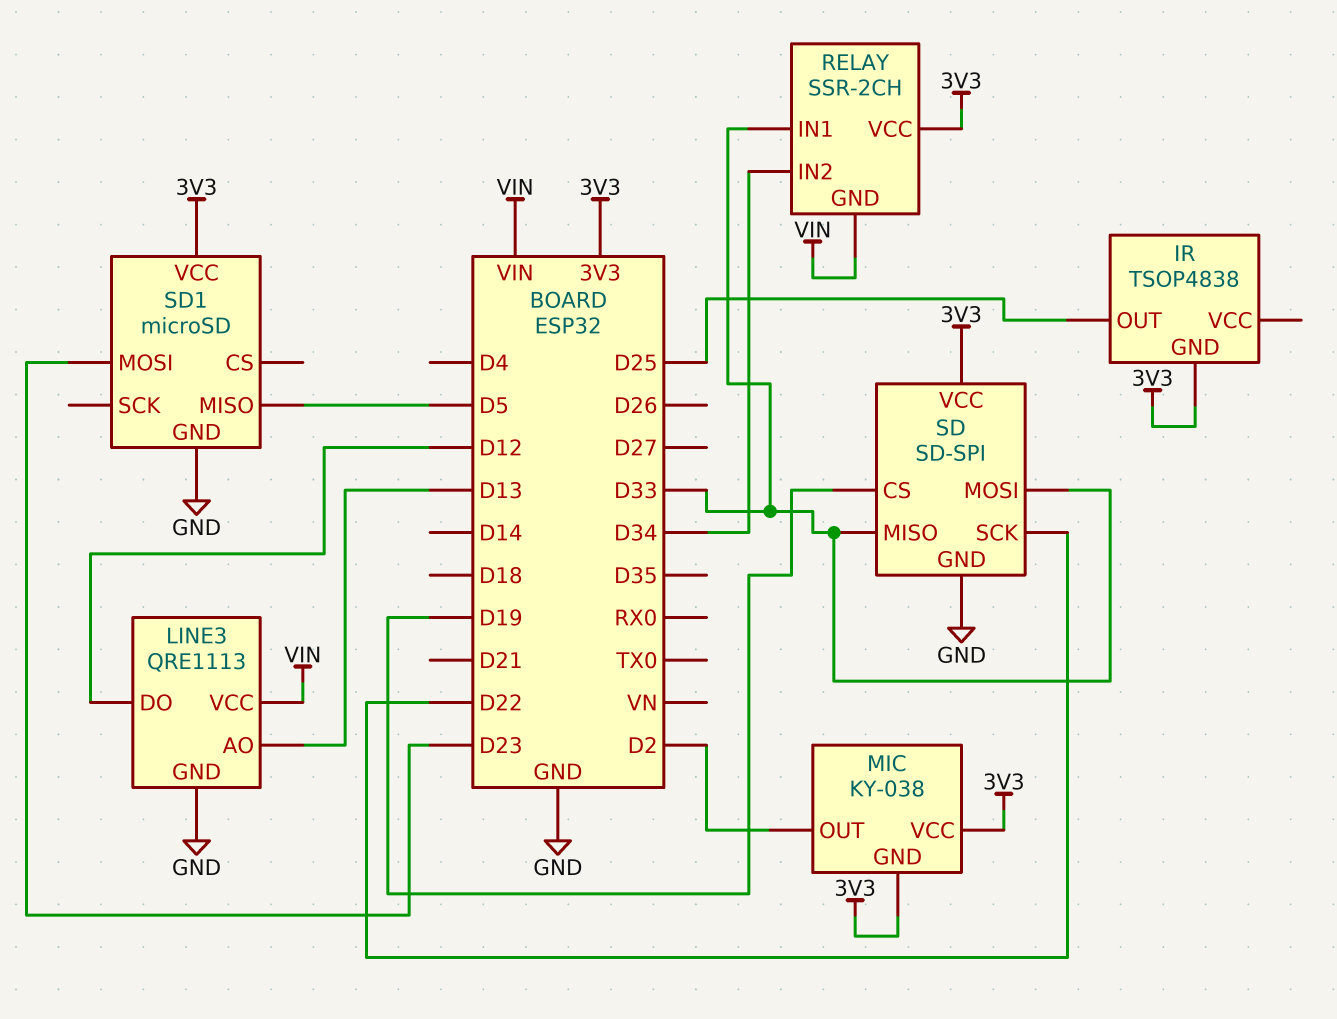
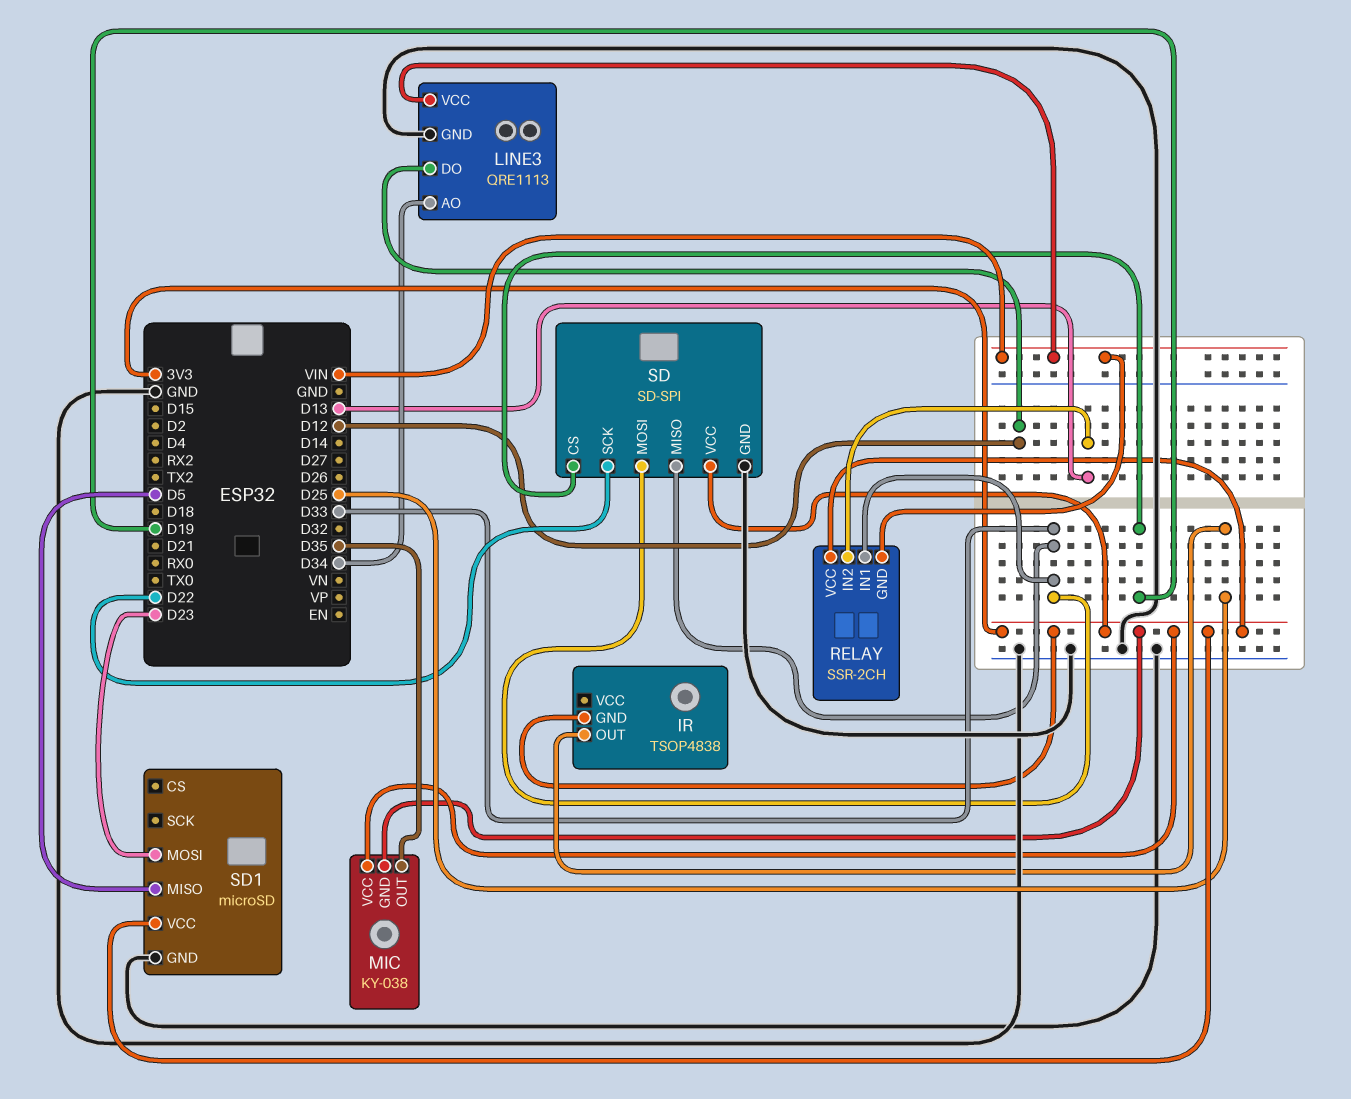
LINE3 pin AO: D13 -> D34
MIC pin OUT: D2 -> D35
RELAY pin IN2: D34 -> D13

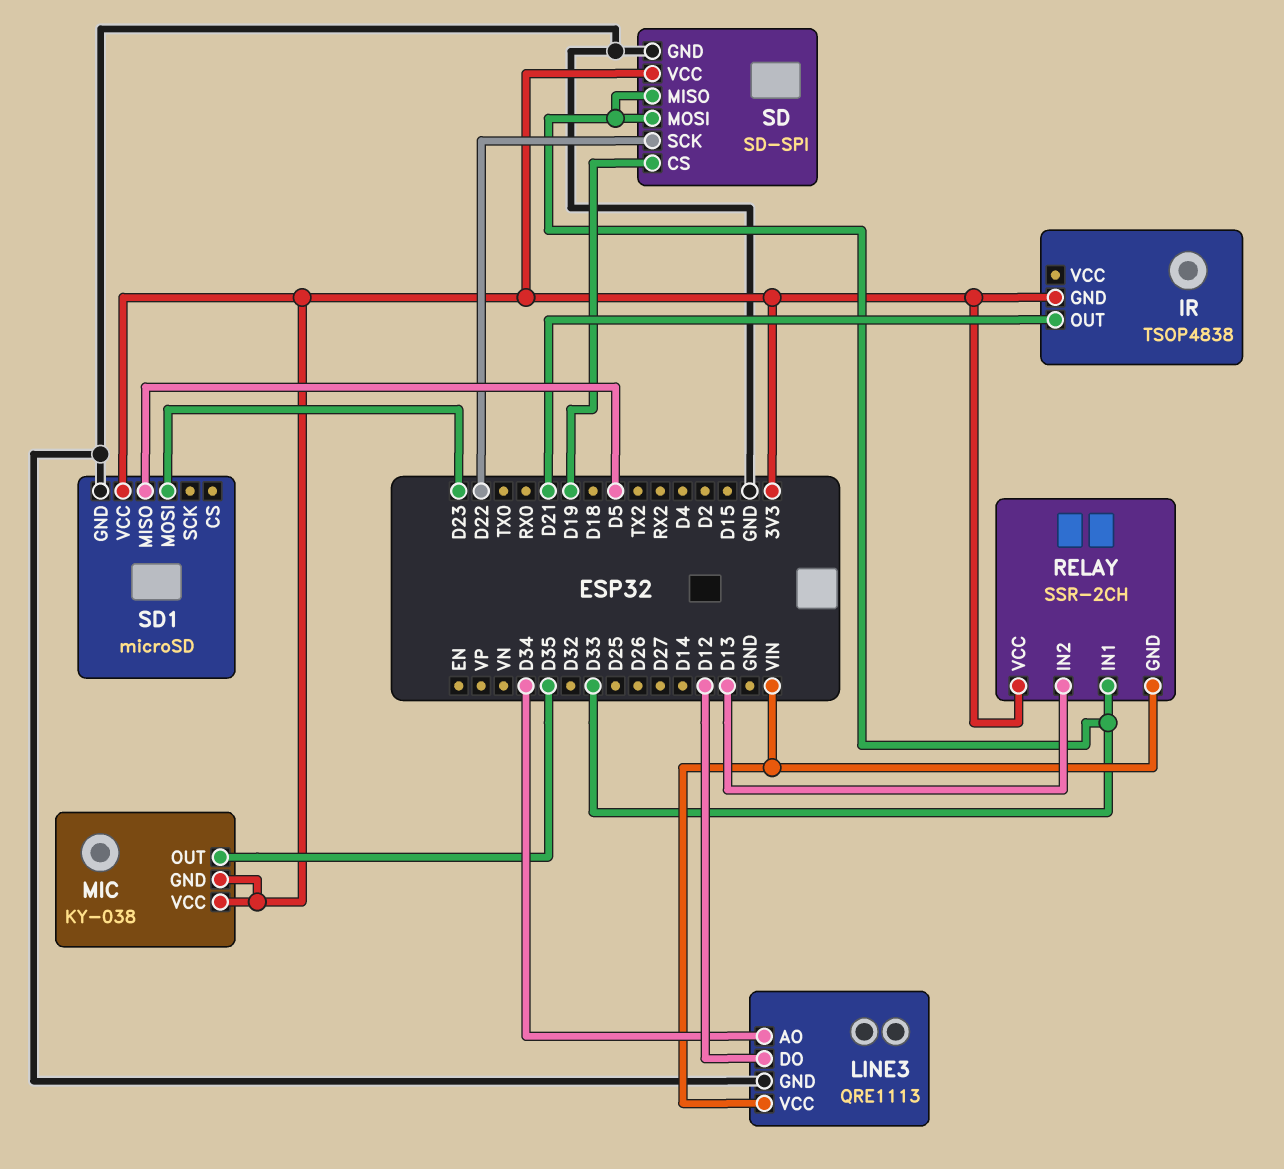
IR pin OUT: D25 -> D21

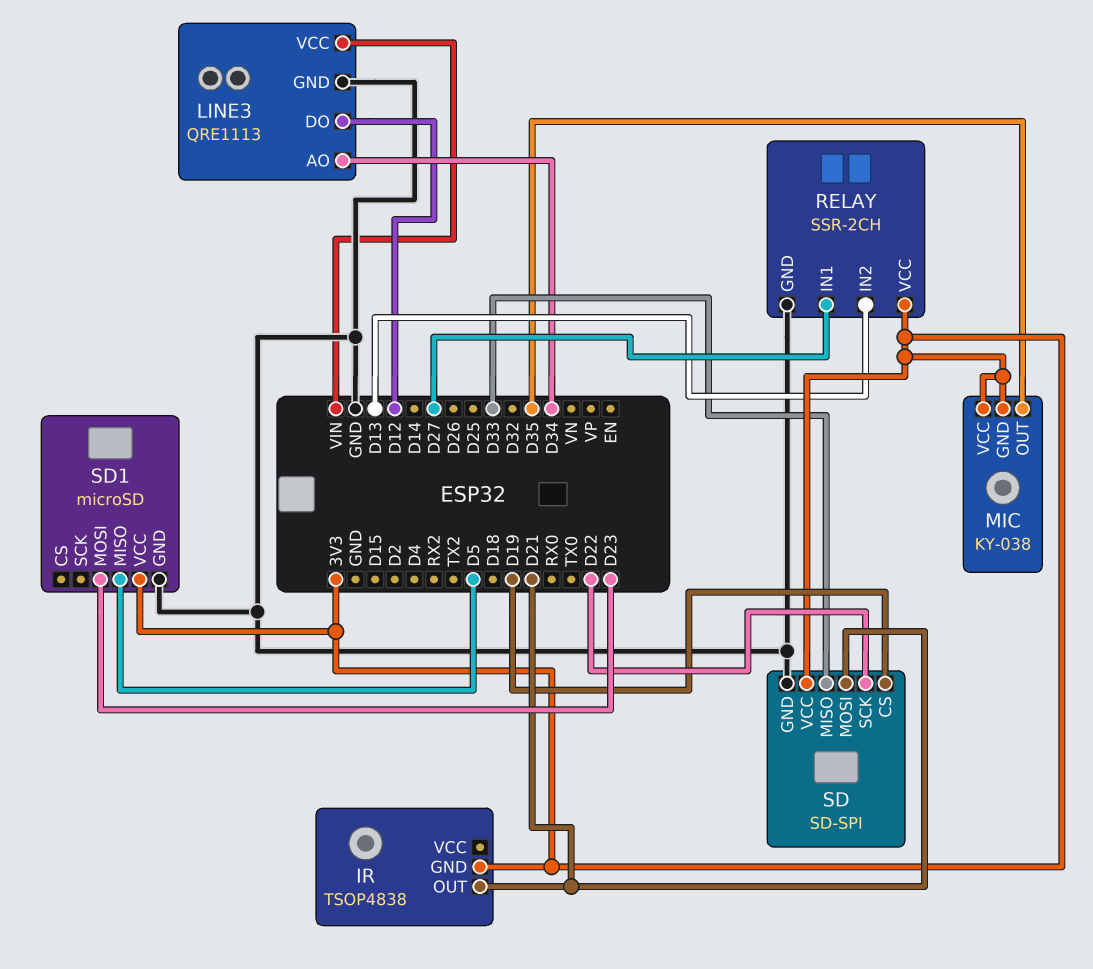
RELAY pin GND: VIN -> GND
RELAY pin IN1: D33 -> D27
SD pin MOSI: D33 -> D21

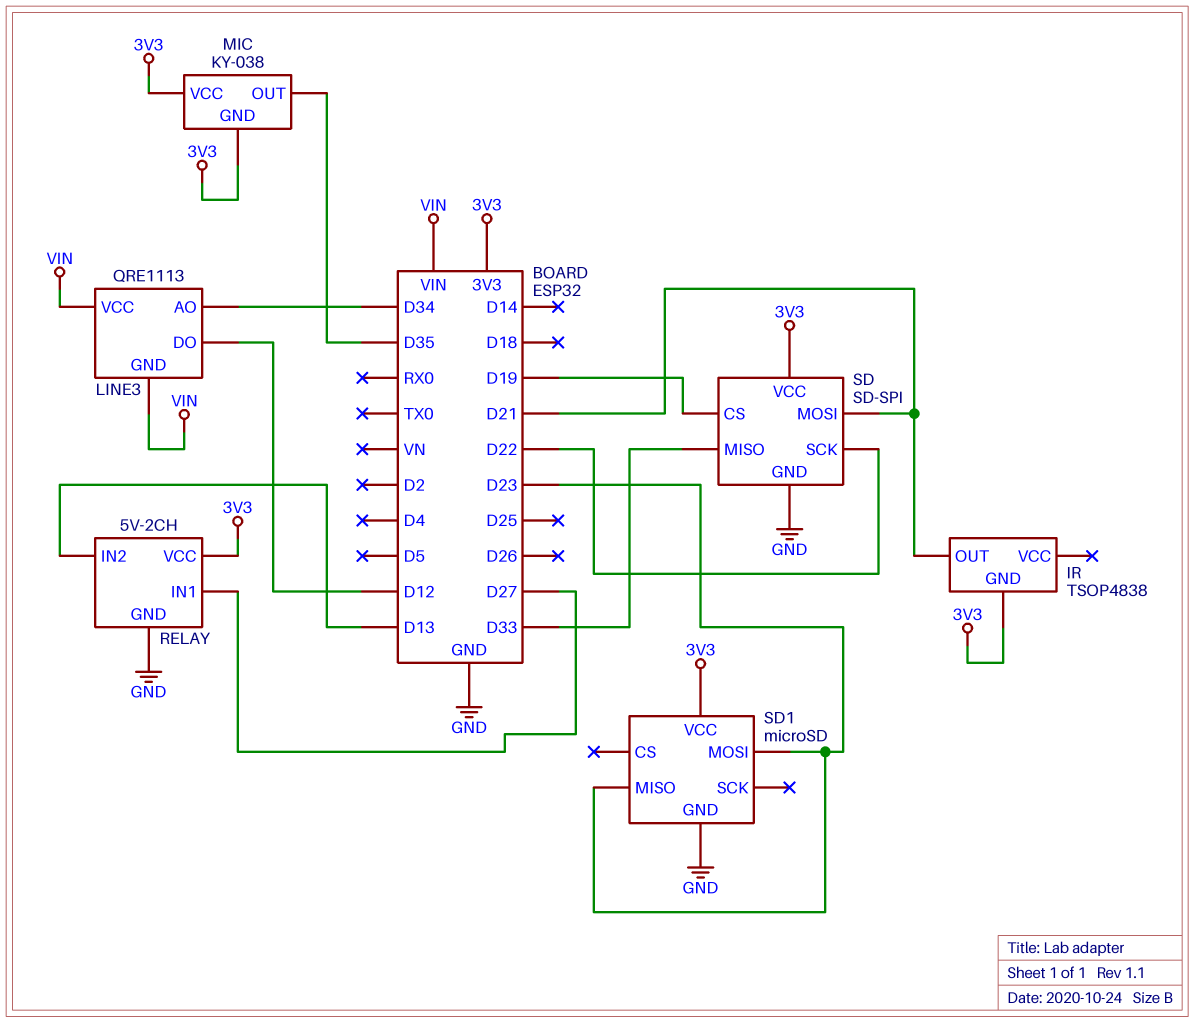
LINE3 pin GND: GND -> VIN
RELAY: SSR-2CH -> 5V-2CH
SD1 pin MISO: D5 -> D23

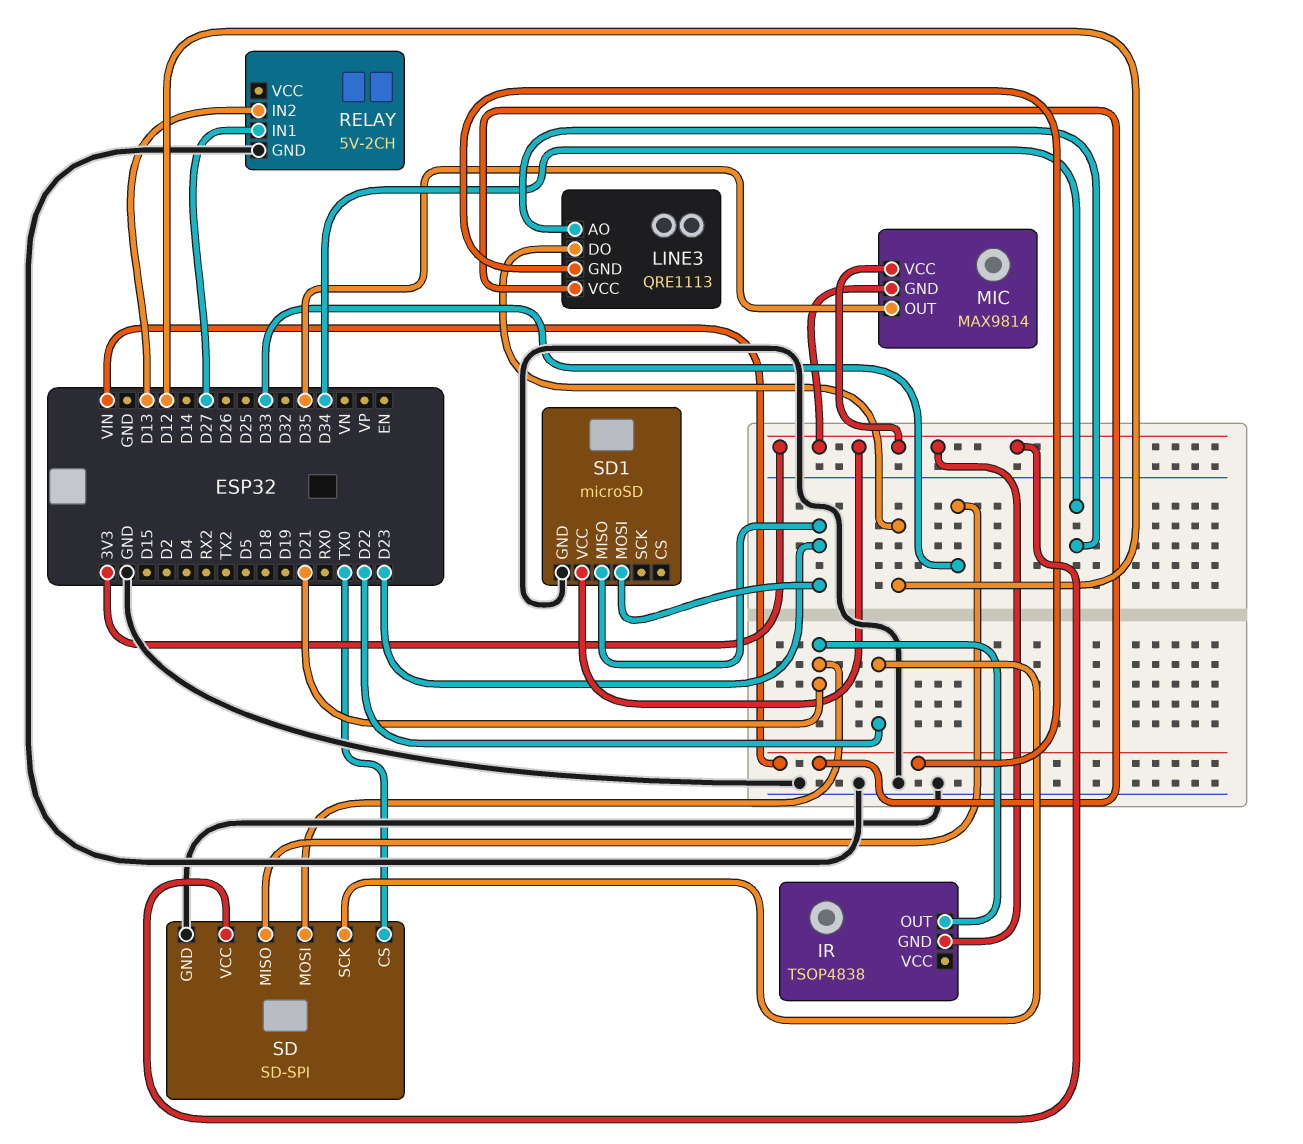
MIC: KY-038 -> MAX9814
RELAY pin VCC: 3V3 -> none
SD pin CS: D19 -> TX0

